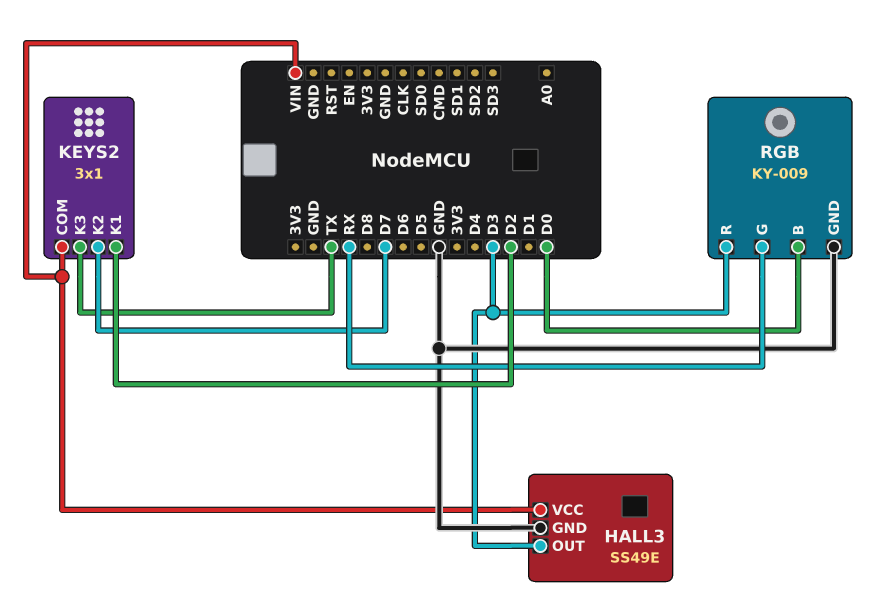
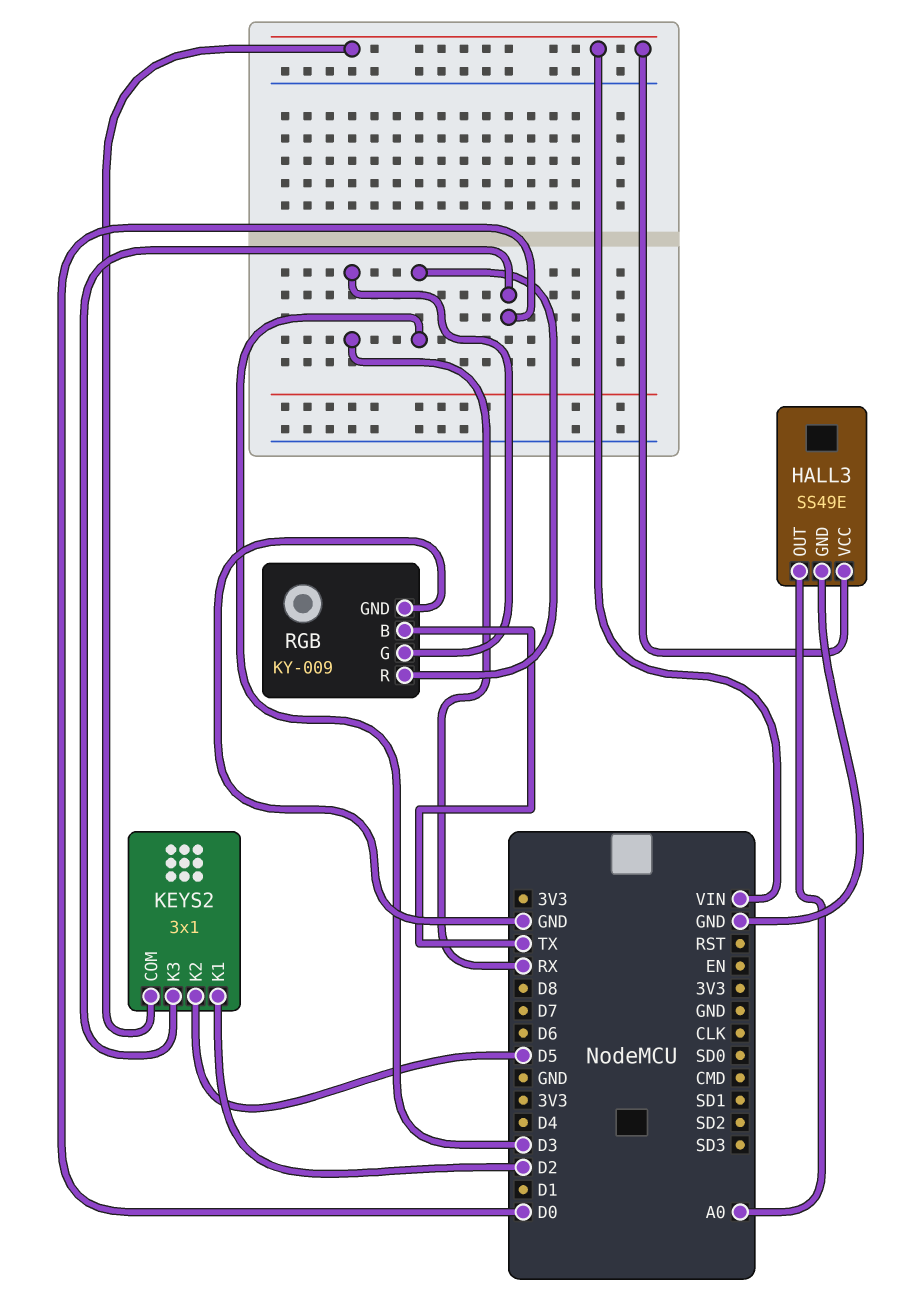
HALL3 pin OUT: D3 -> A0
KEYS2 pin K2: D7 -> D5
KEYS2 pin K3: TX -> D0
RGB pin B: D0 -> TX

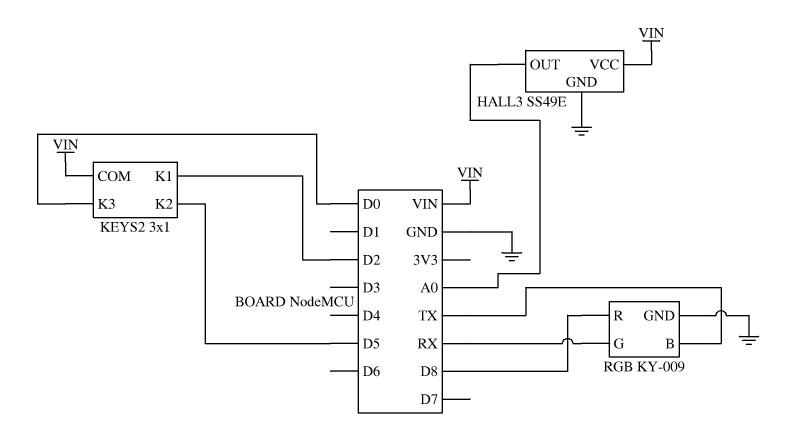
RGB pin R: D3 -> D8

